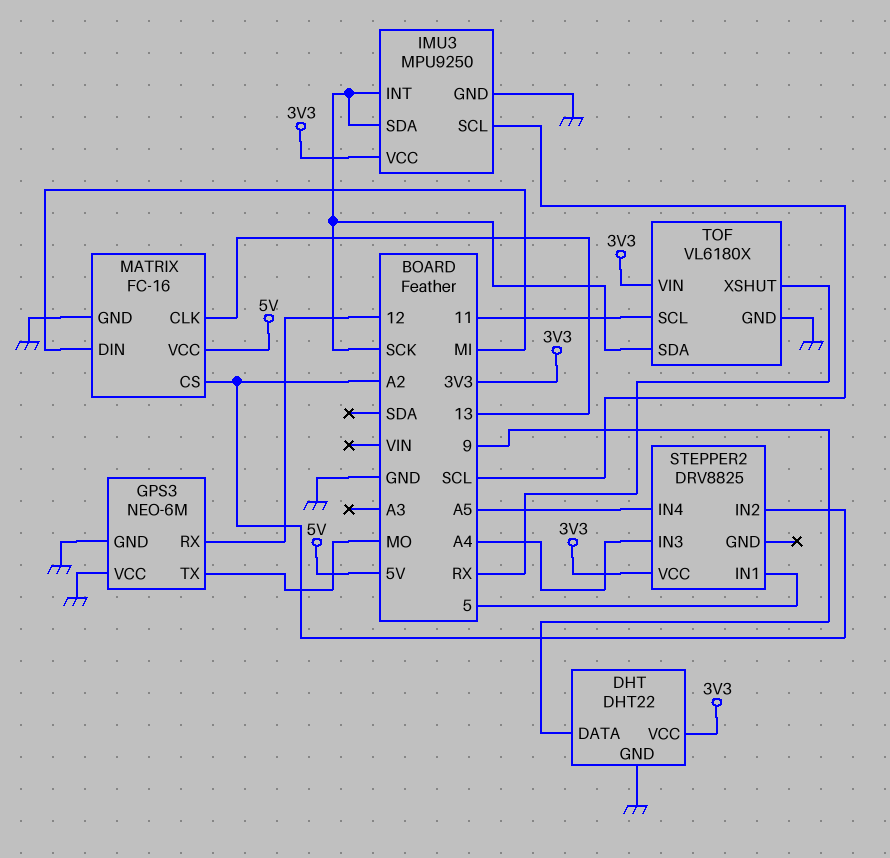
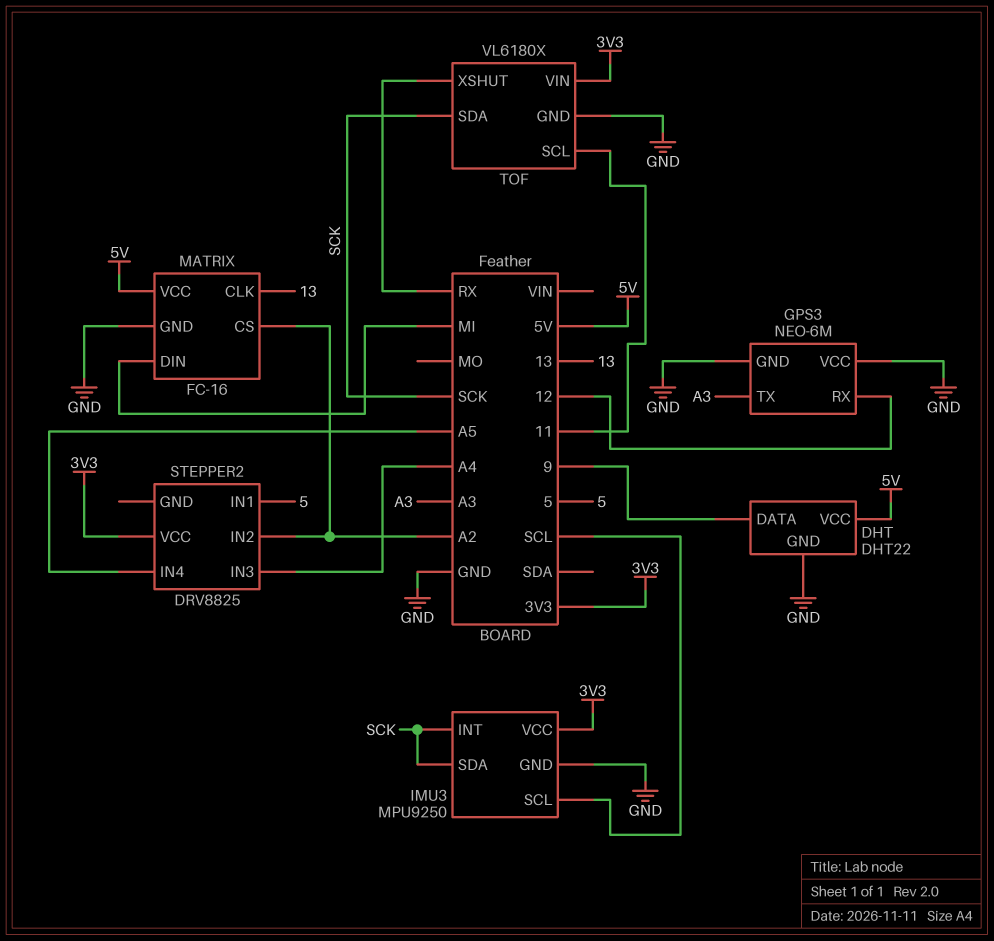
DHT pin VCC: 3V3 -> 5V
GPS3 pin TX: MO -> A3

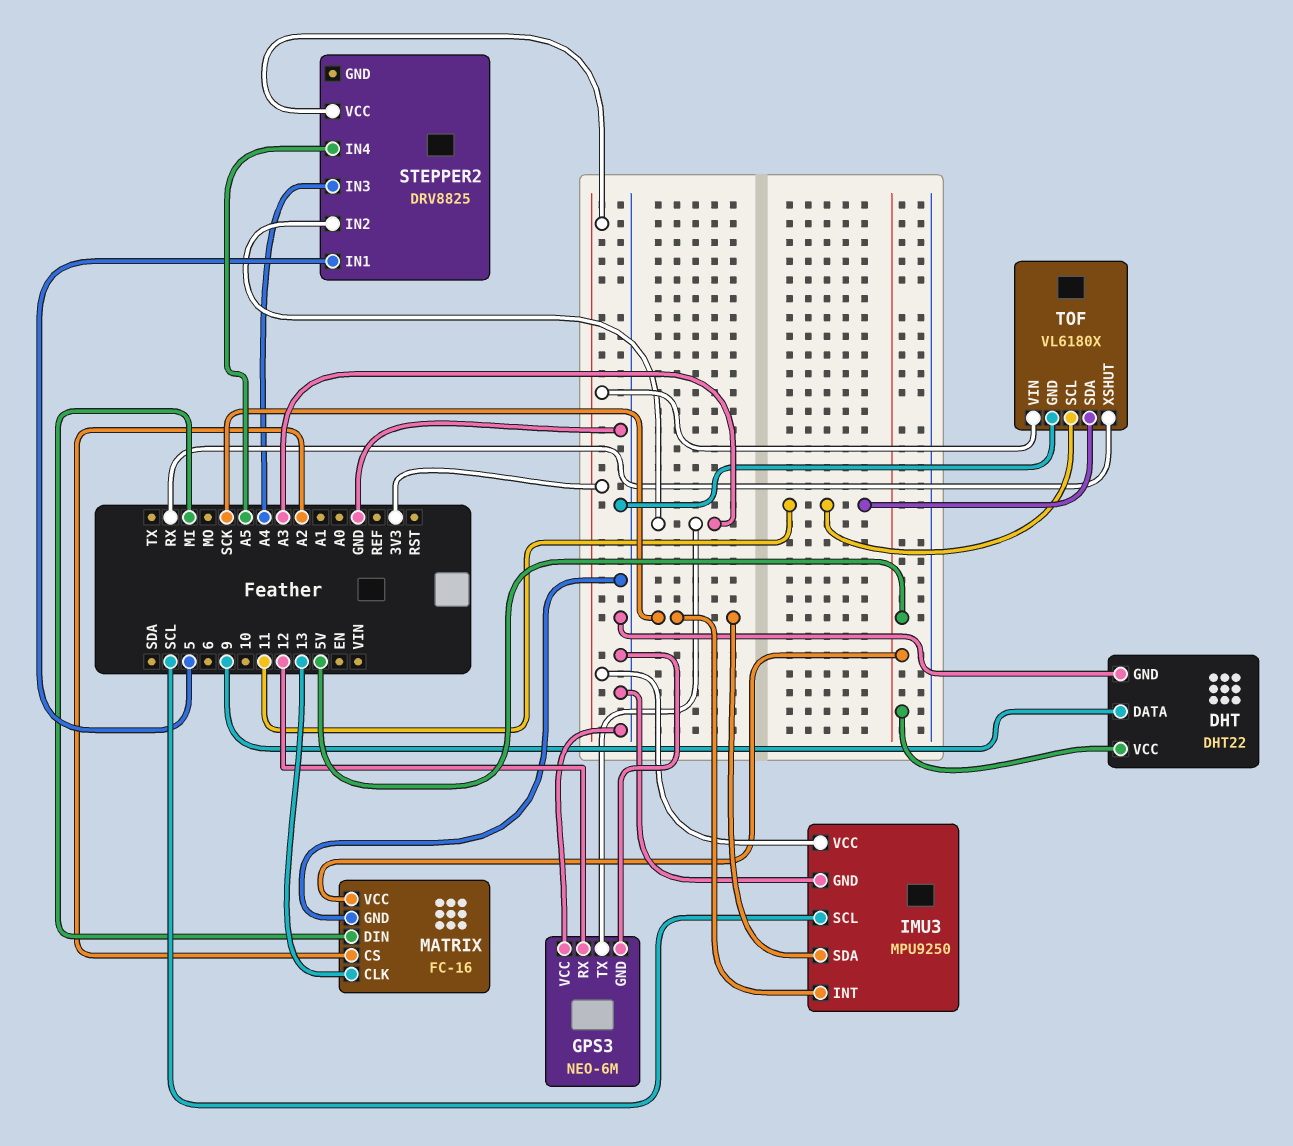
STEPPER2 pin IN2: A2 -> A3
TOF pin SDA: SCK -> 11

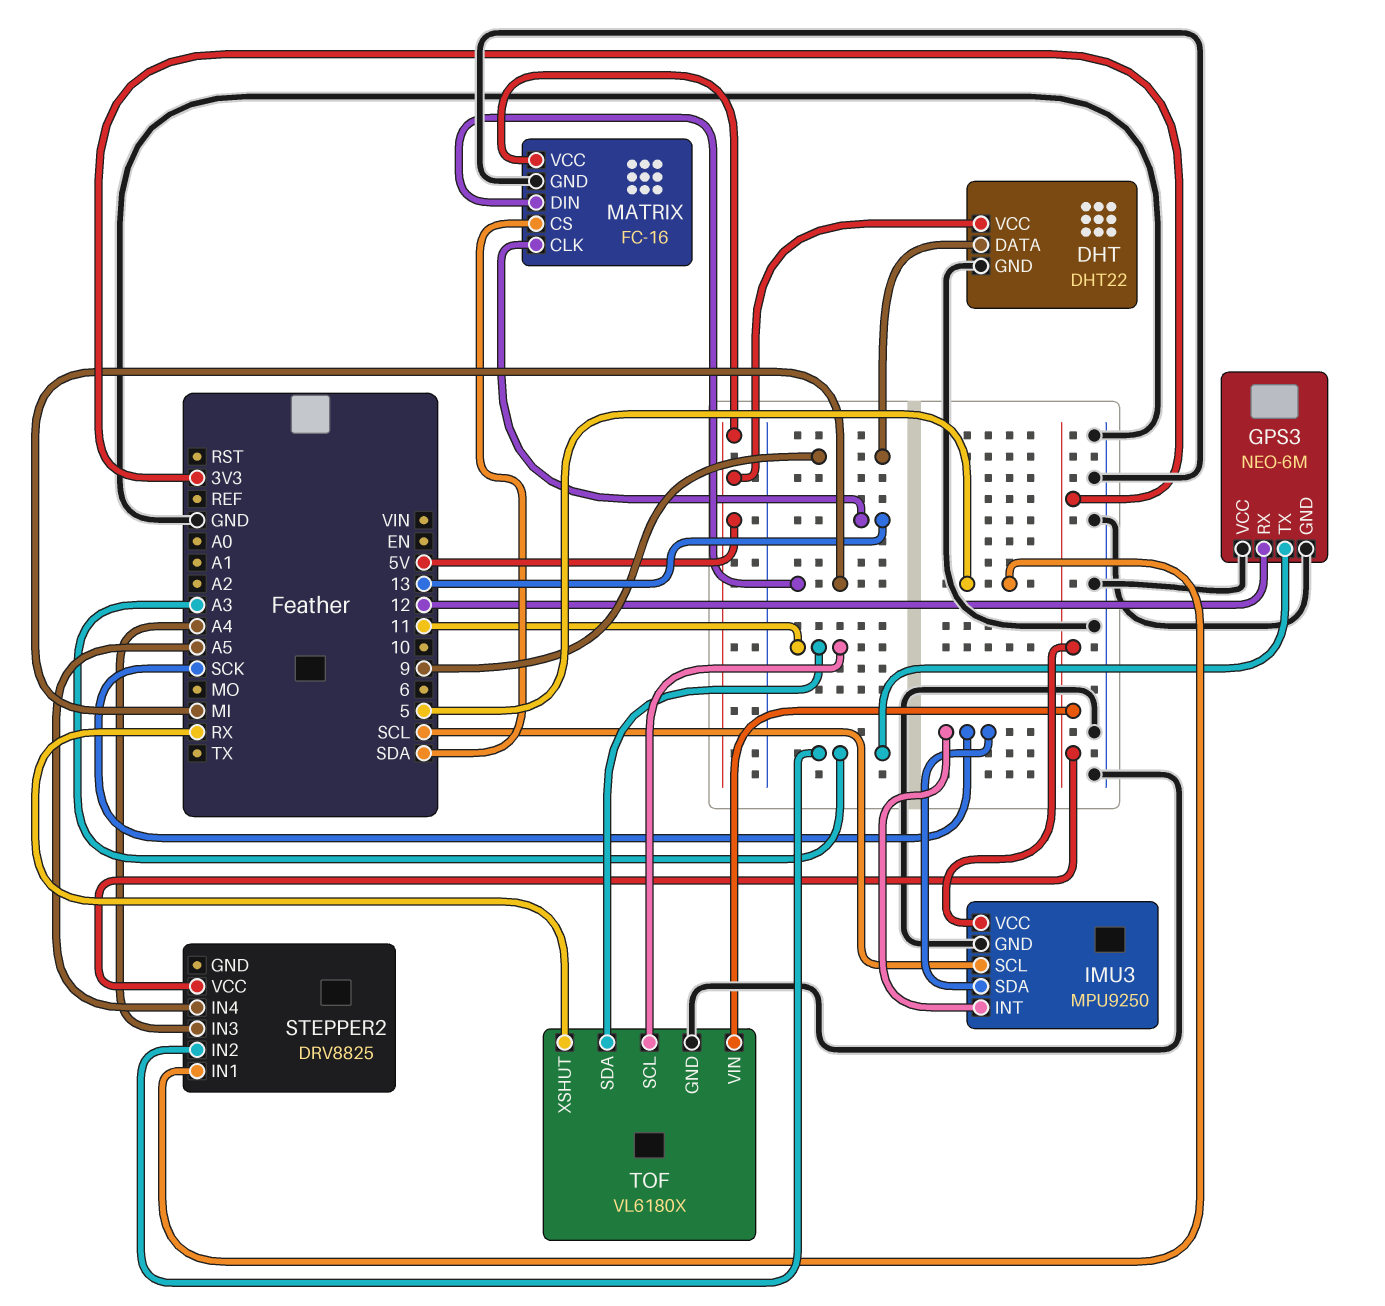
MATRIX pin CS: A2 -> SDA

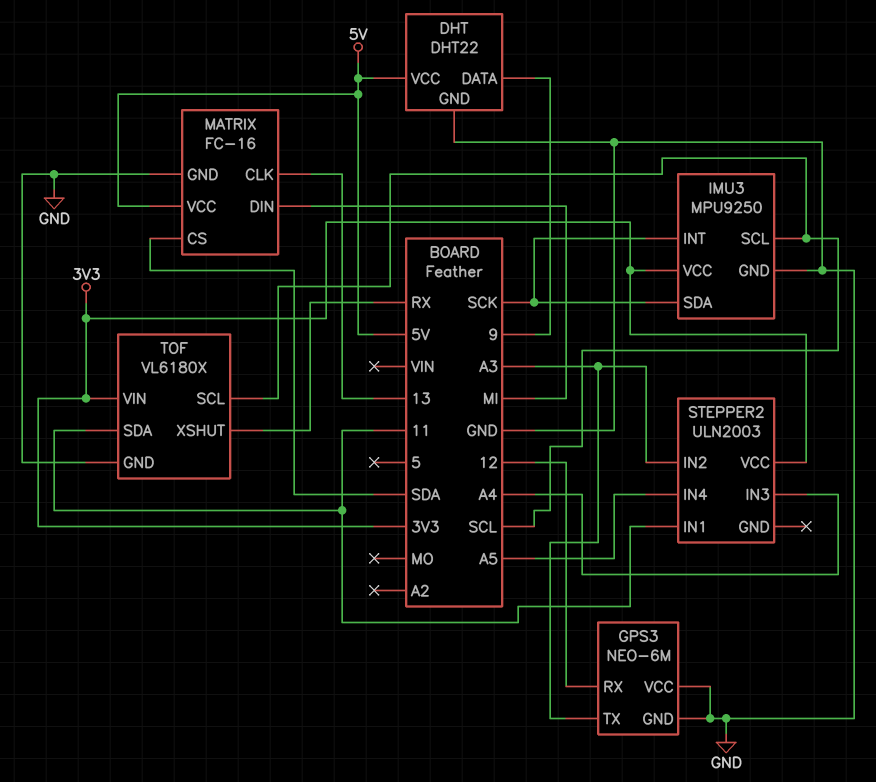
STEPPER2: DRV8825 -> ULN2003
STEPPER2 pin IN1: 5 -> 11
TOF pin SCL: 11 -> SCL

